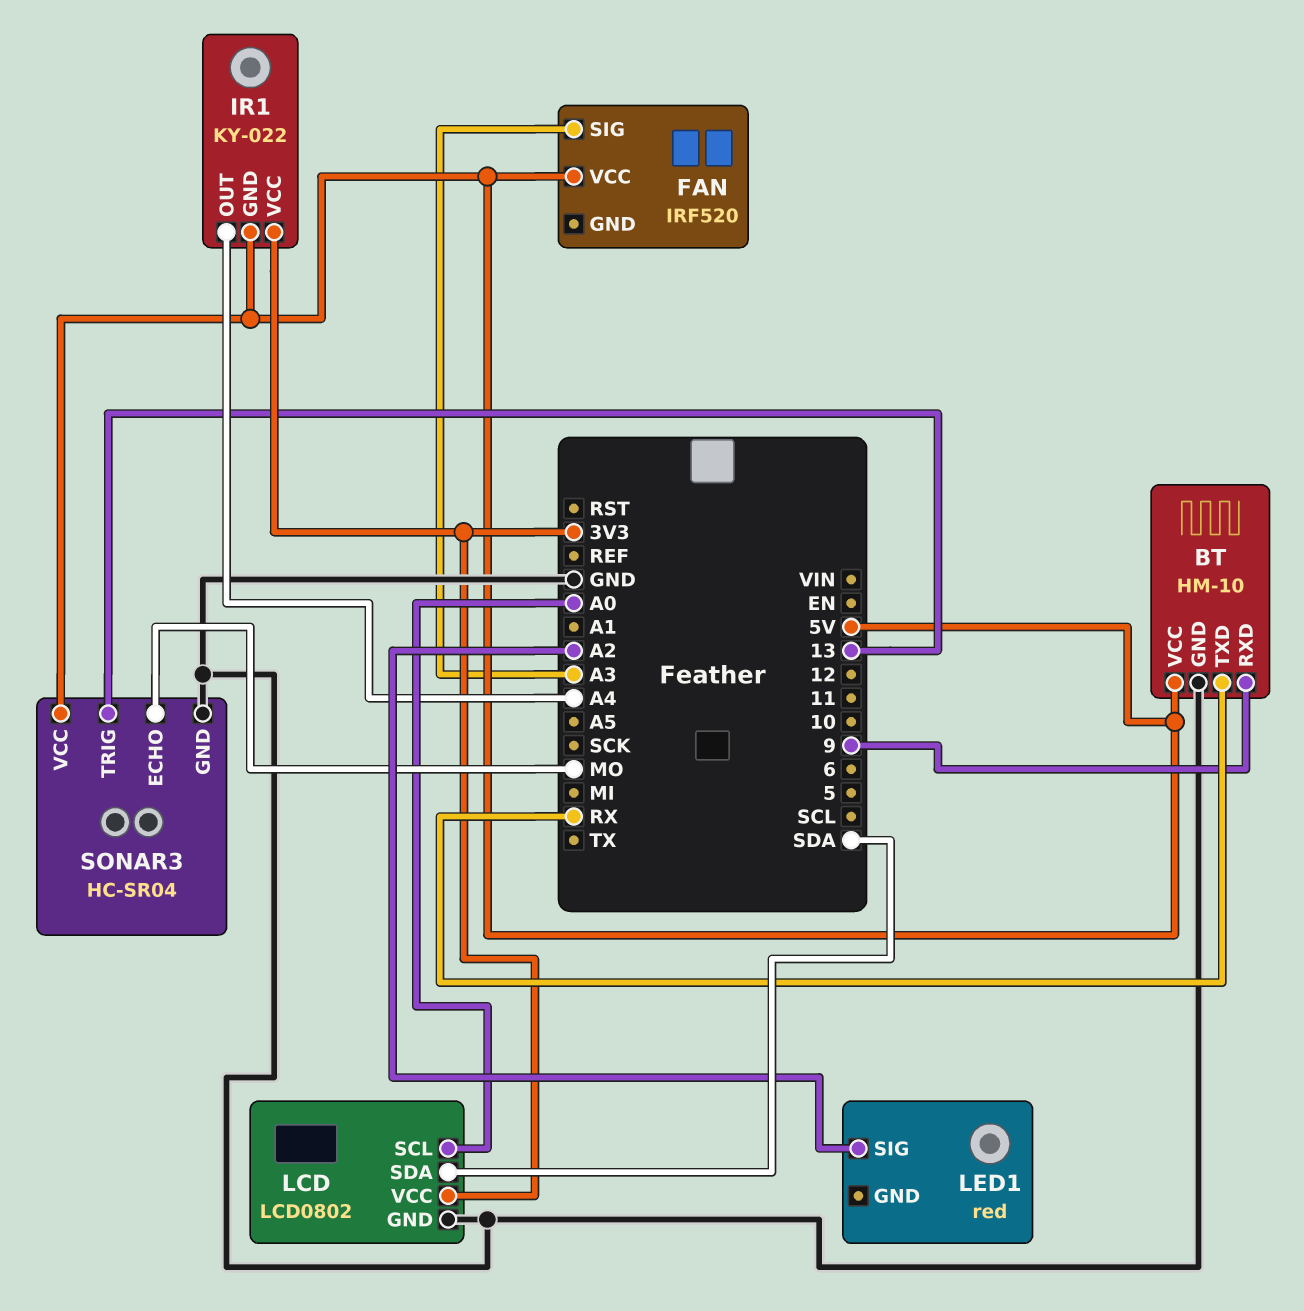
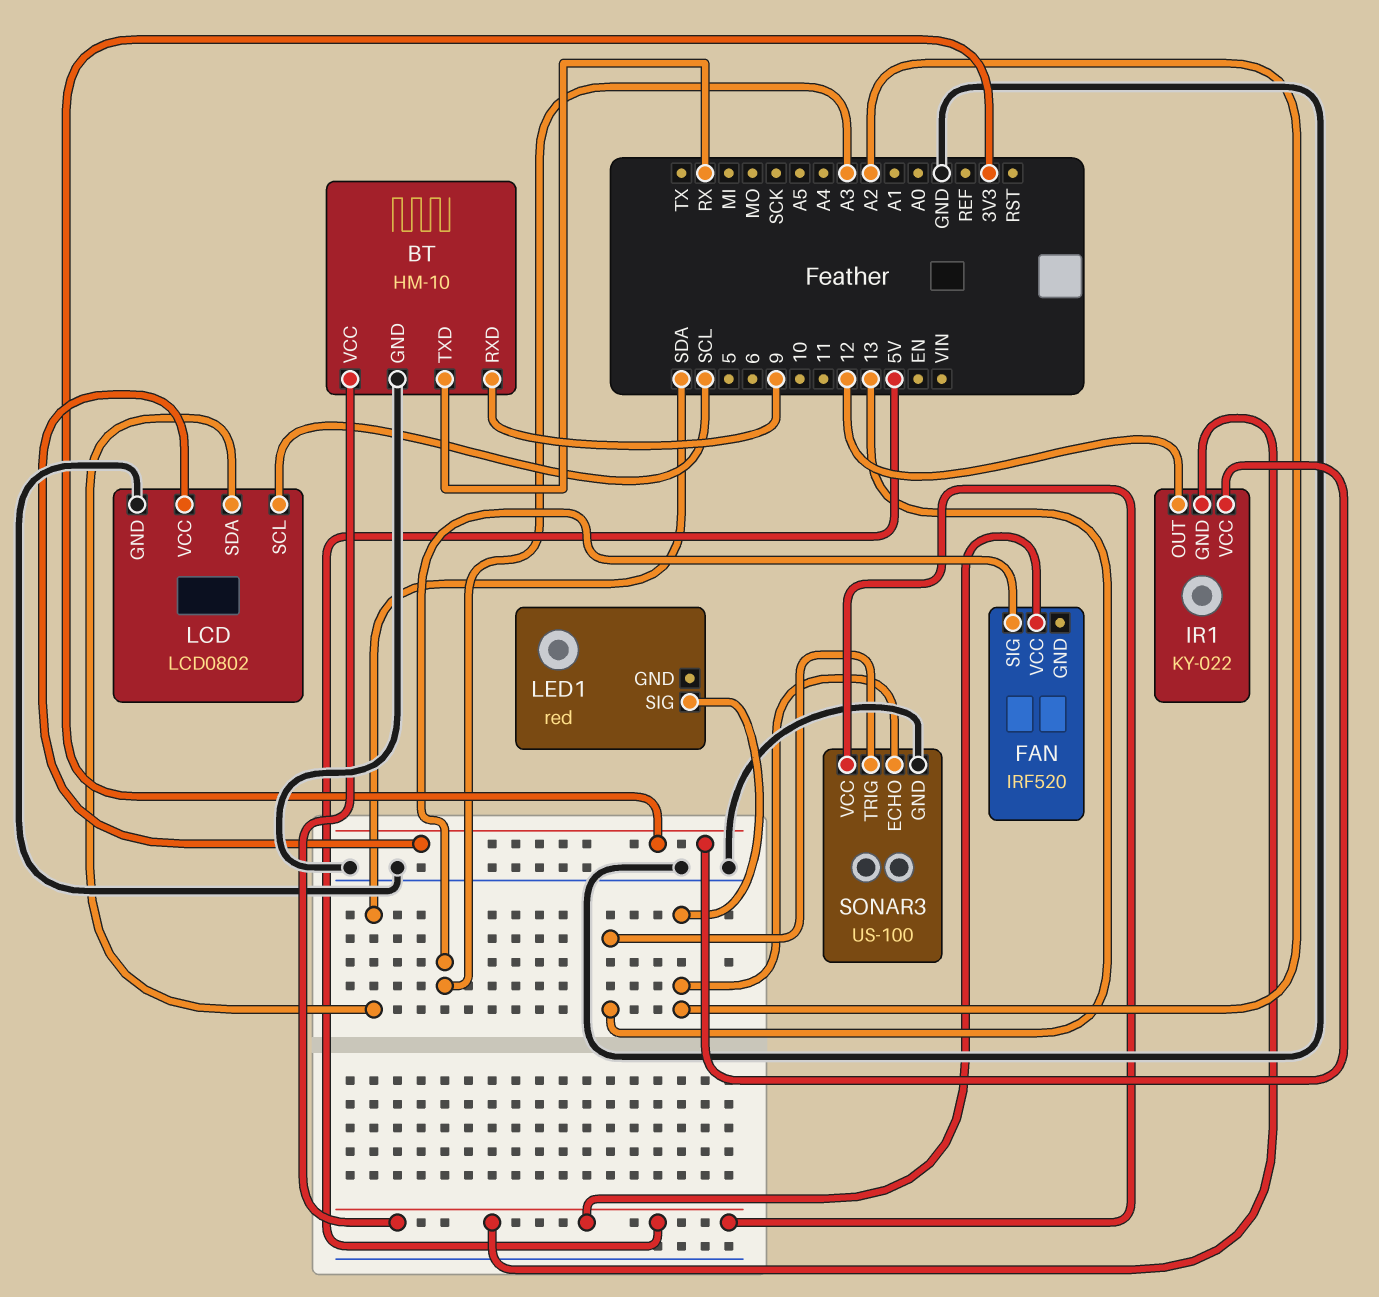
IR1 pin OUT: A4 -> 12
LCD pin SCL: A0 -> SCL
SONAR3: HC-SR04 -> US-100
SONAR3 pin ECHO: MO -> A2

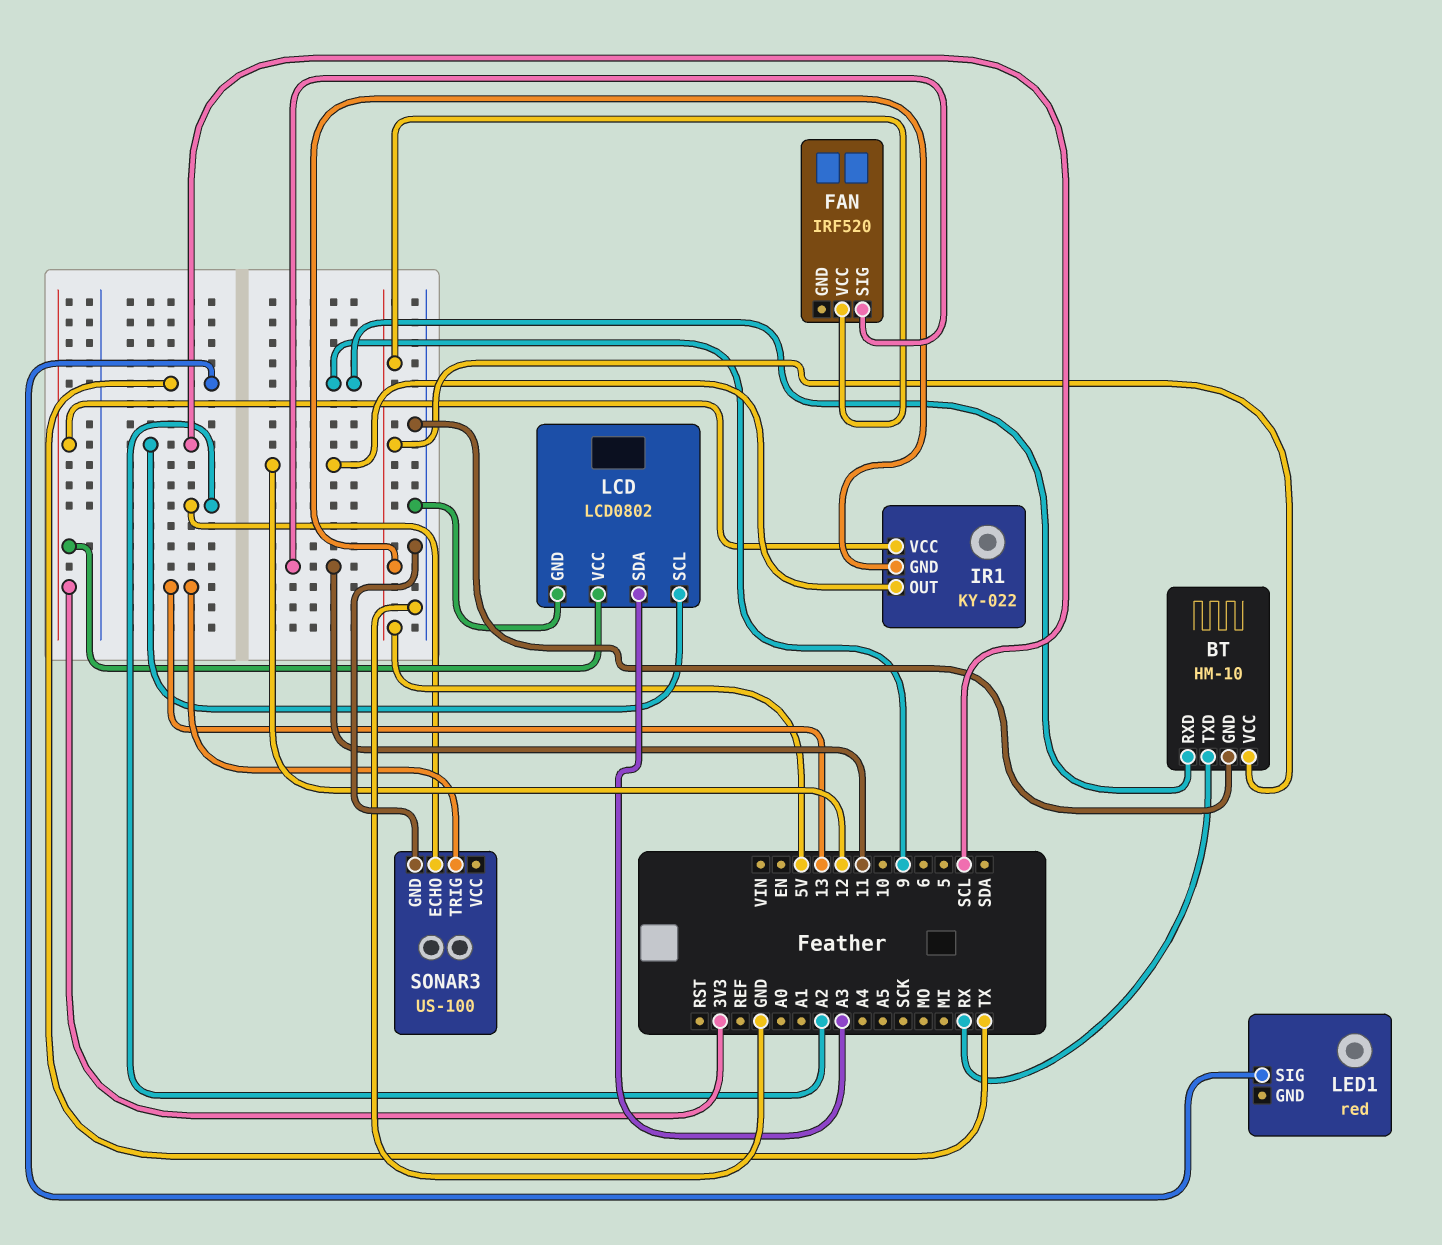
FAN pin SIG: A3 -> 11
LCD pin SDA: SDA -> A3
LED1 pin SIG: A2 -> TX
SONAR3 pin VCC: 5V -> none

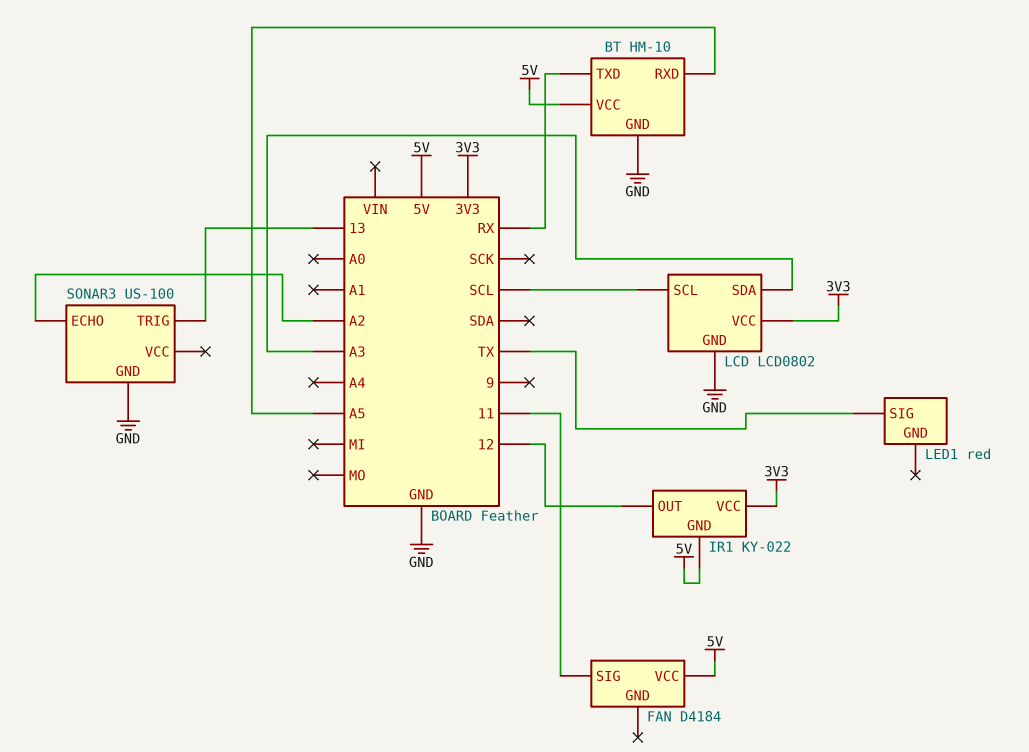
BT pin RXD: 9 -> A5
FAN: IRF520 -> D4184

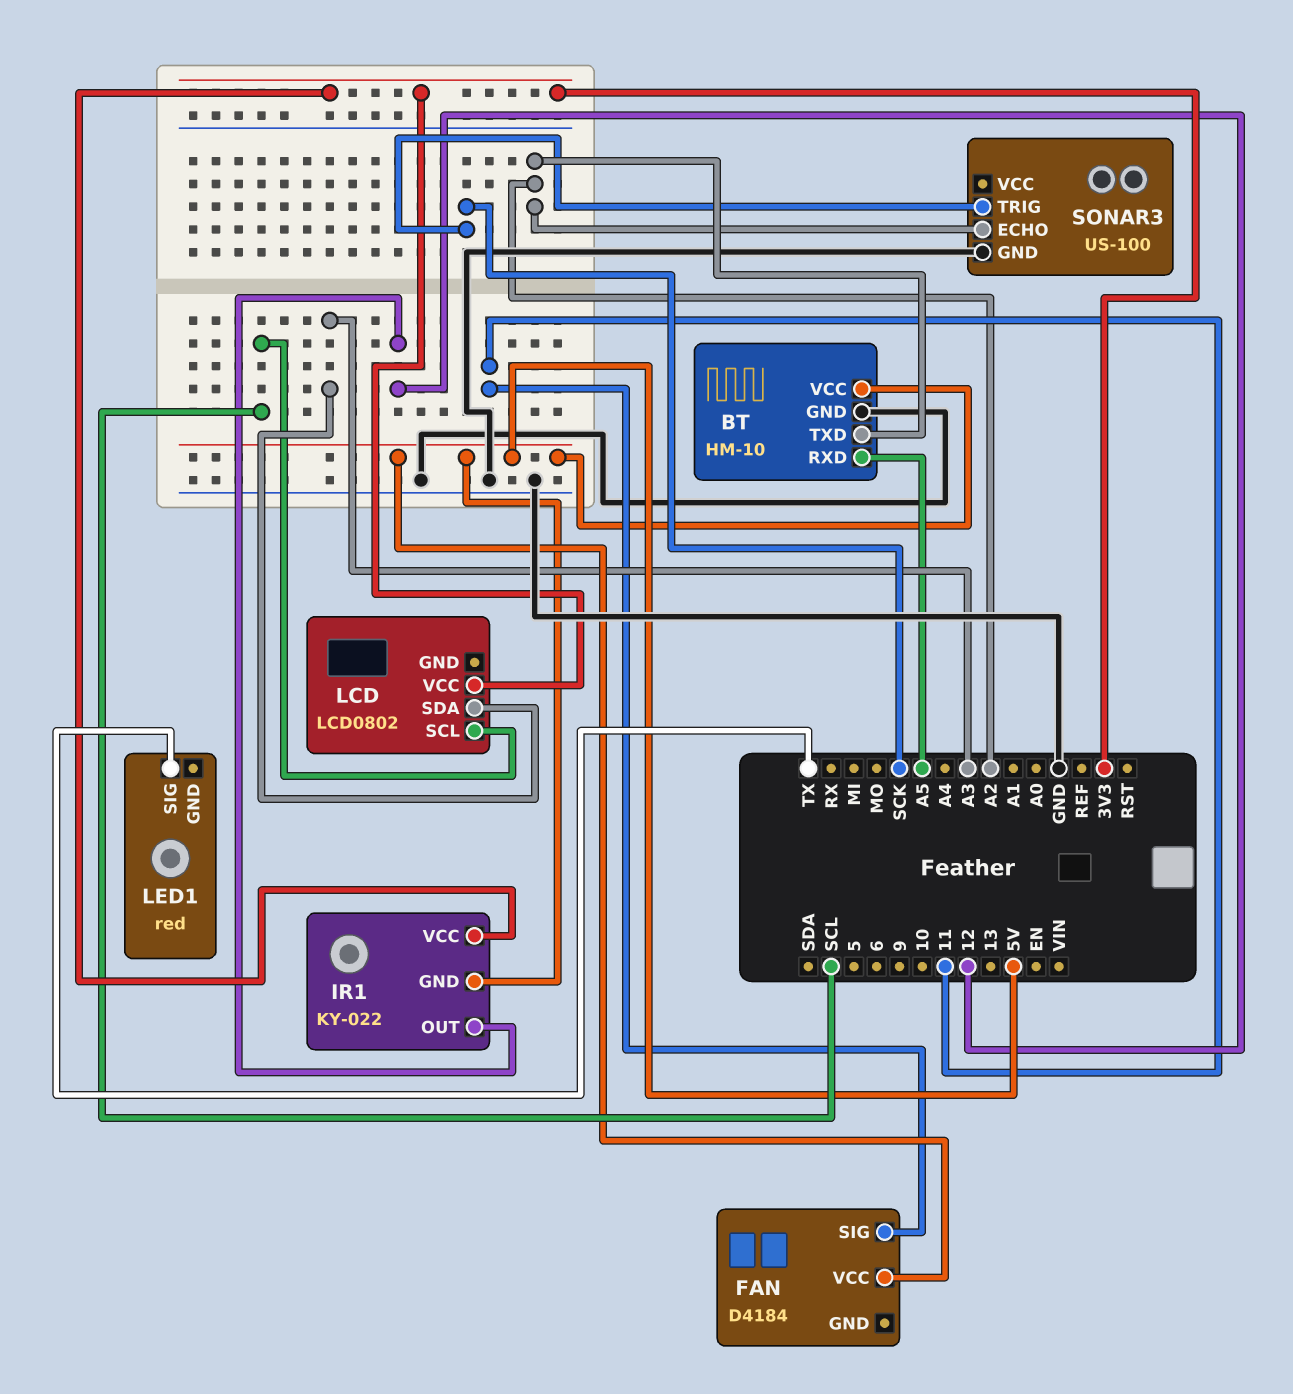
BT pin TXD: RX -> A2
LCD pin GND: GND -> none
SONAR3 pin TRIG: 13 -> SCK

